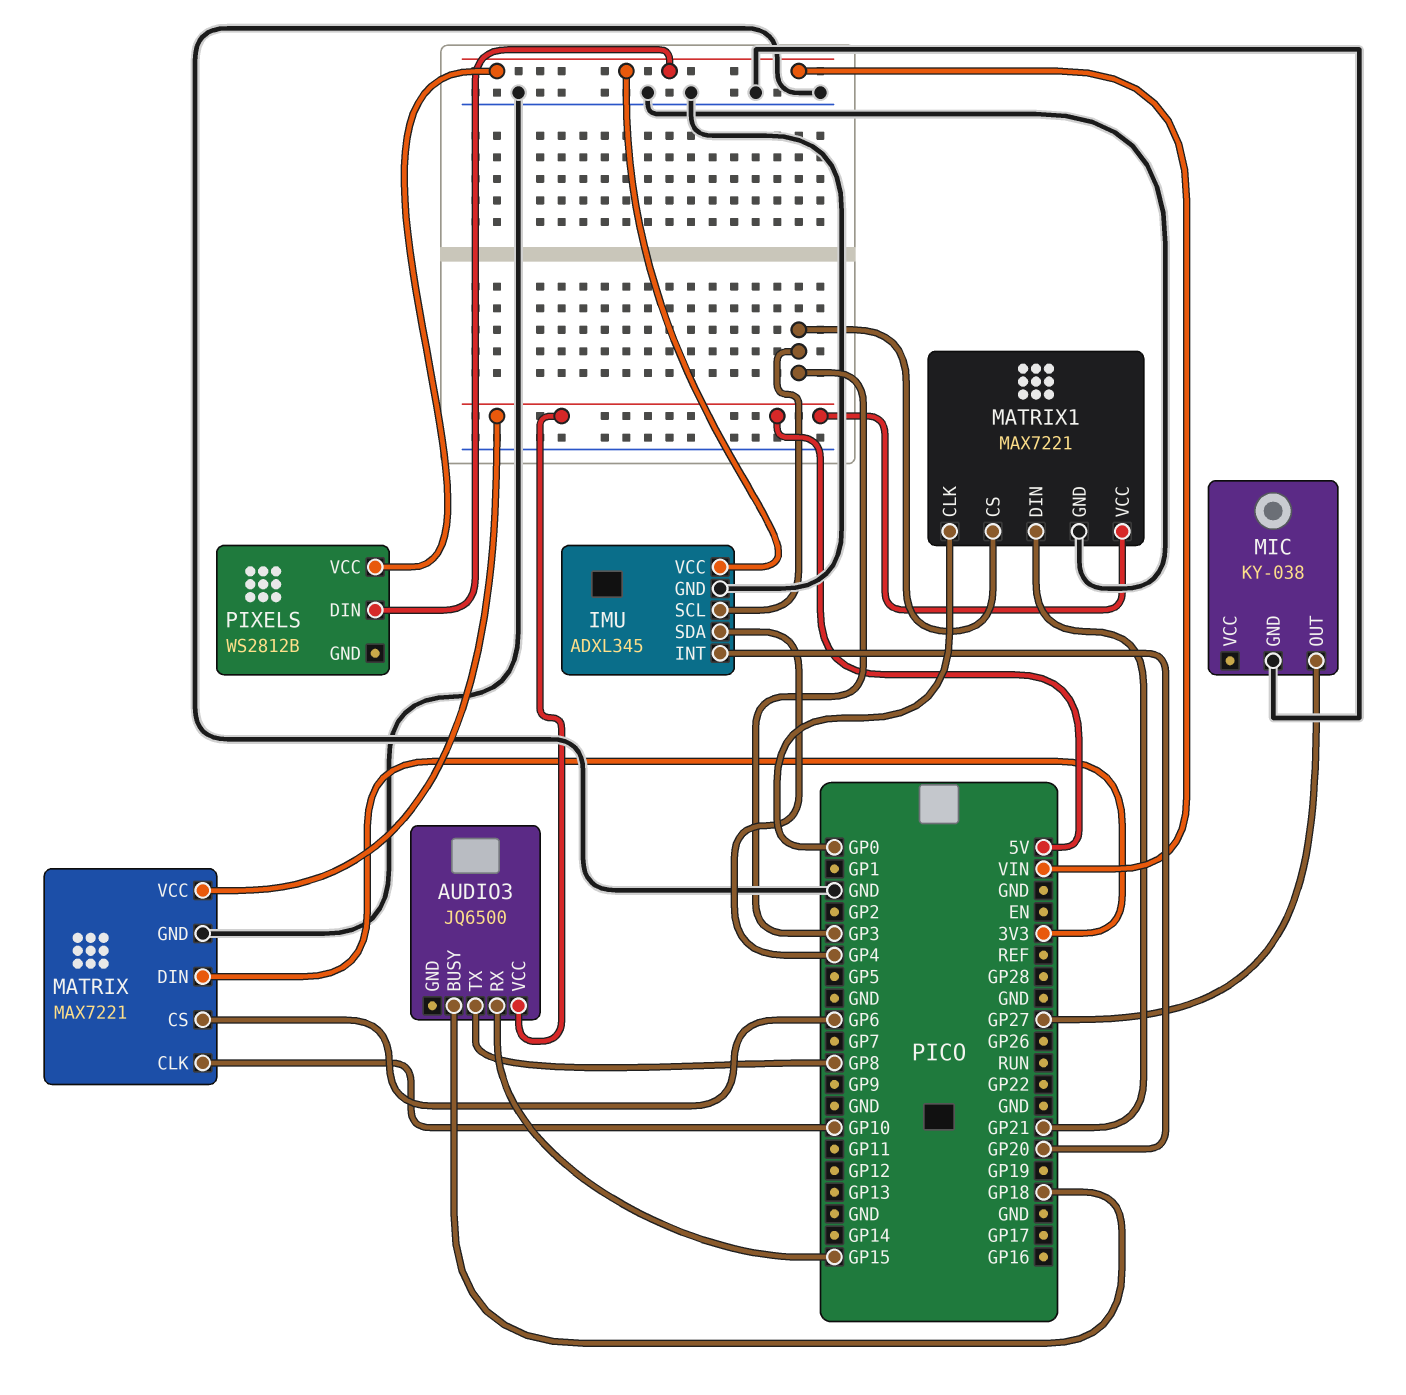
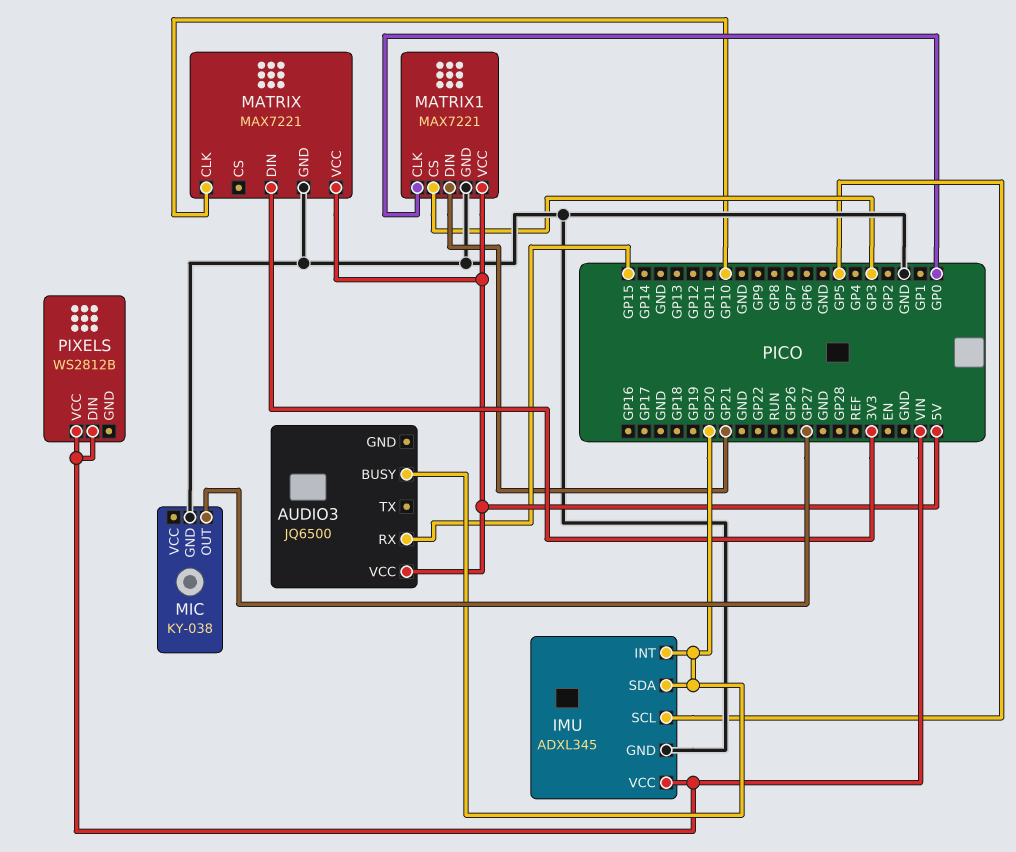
AUDIO3 pin BUSY: GP18 -> GP20
AUDIO3 pin TX: GP8 -> none
IMU pin SCL: GP3 -> GP5
IMU pin SDA: GP4 -> GP20
MATRIX pin CS: GP6 -> none

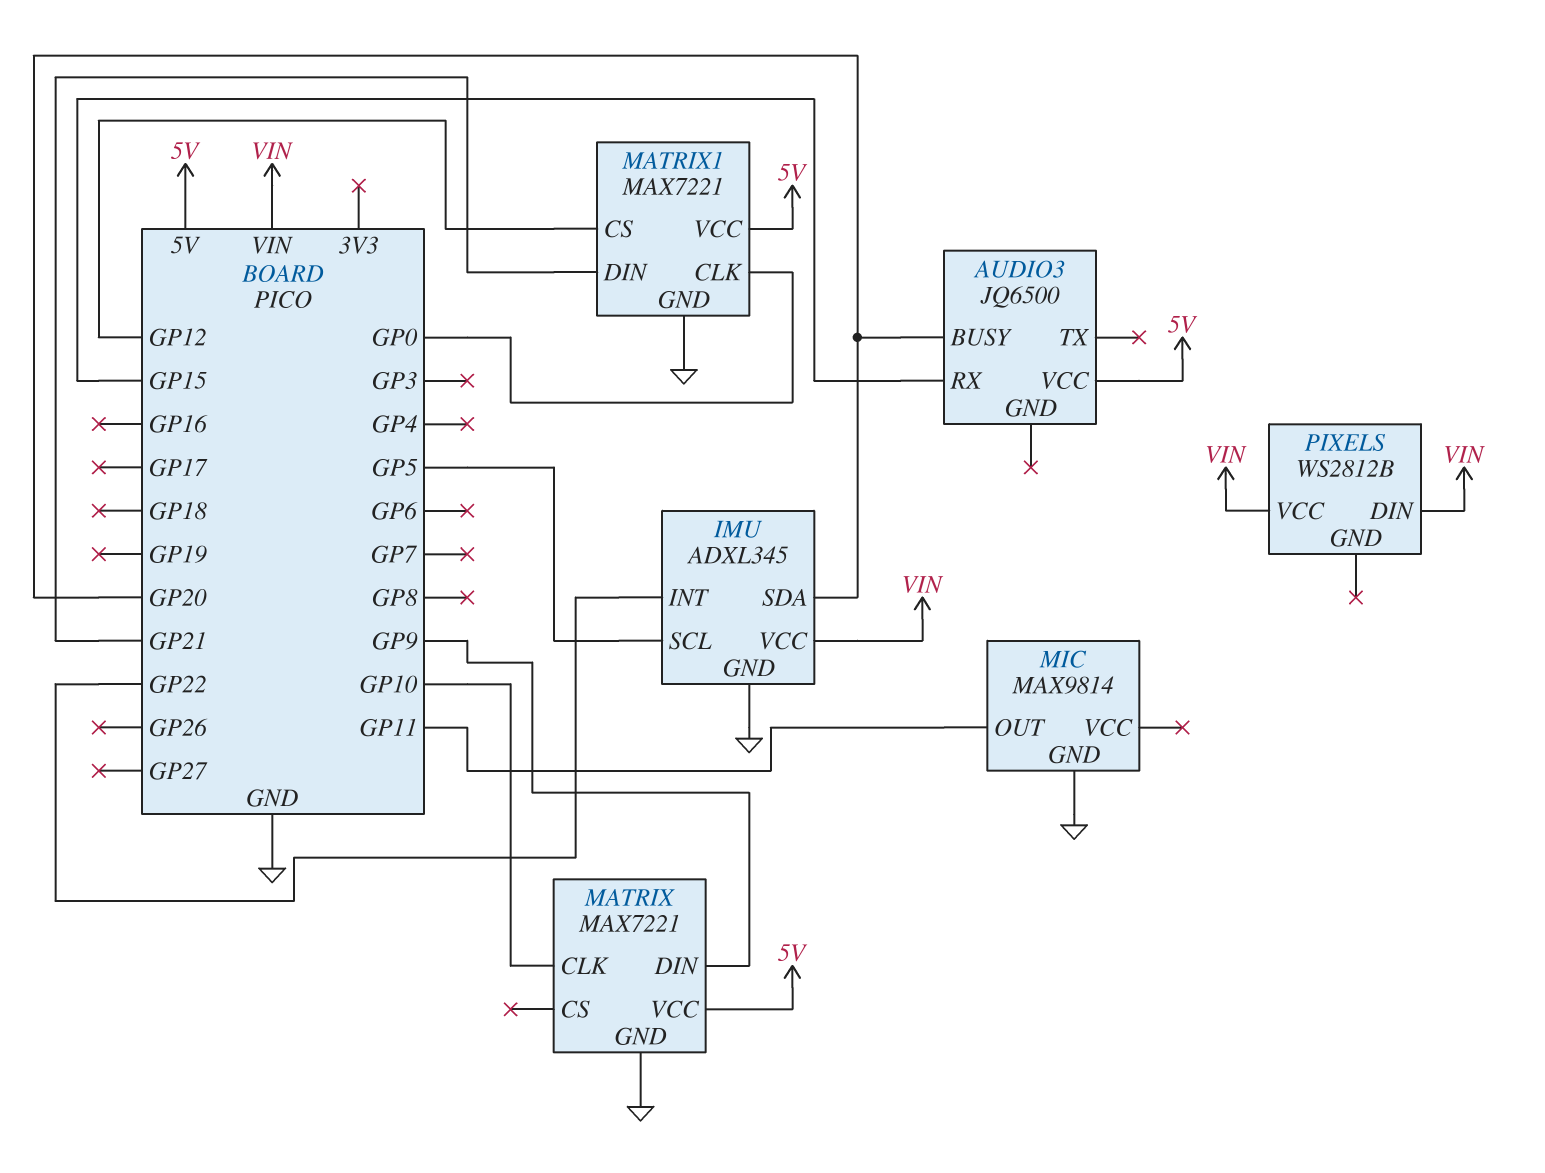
IMU pin INT: GP20 -> GP22
MATRIX pin DIN: 3V3 -> GP9
MATRIX1 pin CS: GP3 -> GP12
MIC: KY-038 -> MAX9814
MIC pin OUT: GP27 -> GP11

